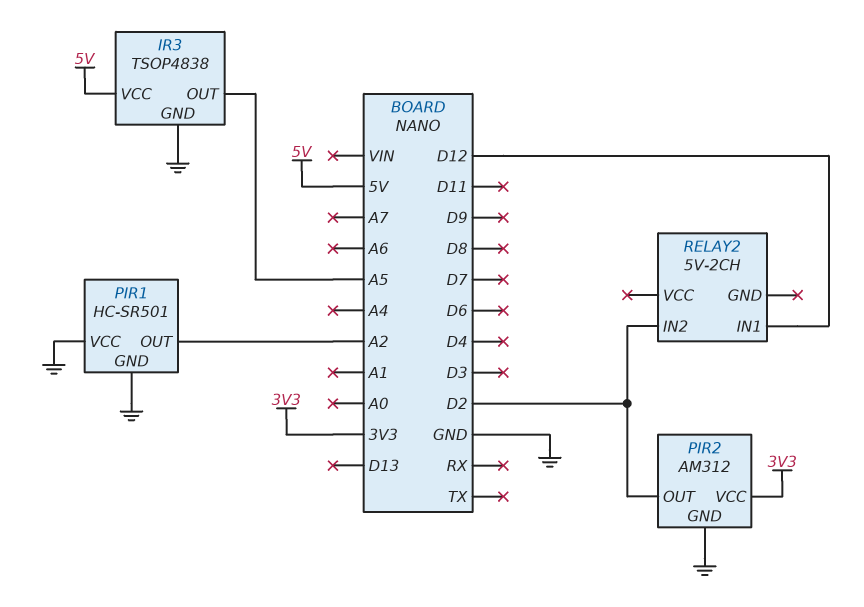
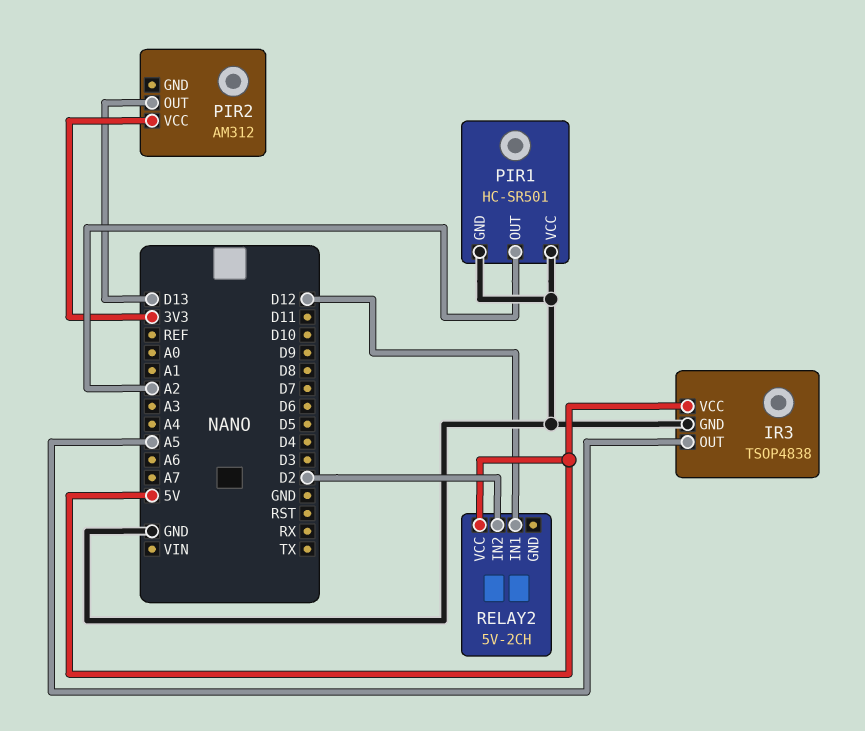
PIR2 pin GND: GND -> none
PIR2 pin OUT: D2 -> D13
RELAY2 pin VCC: none -> 5V

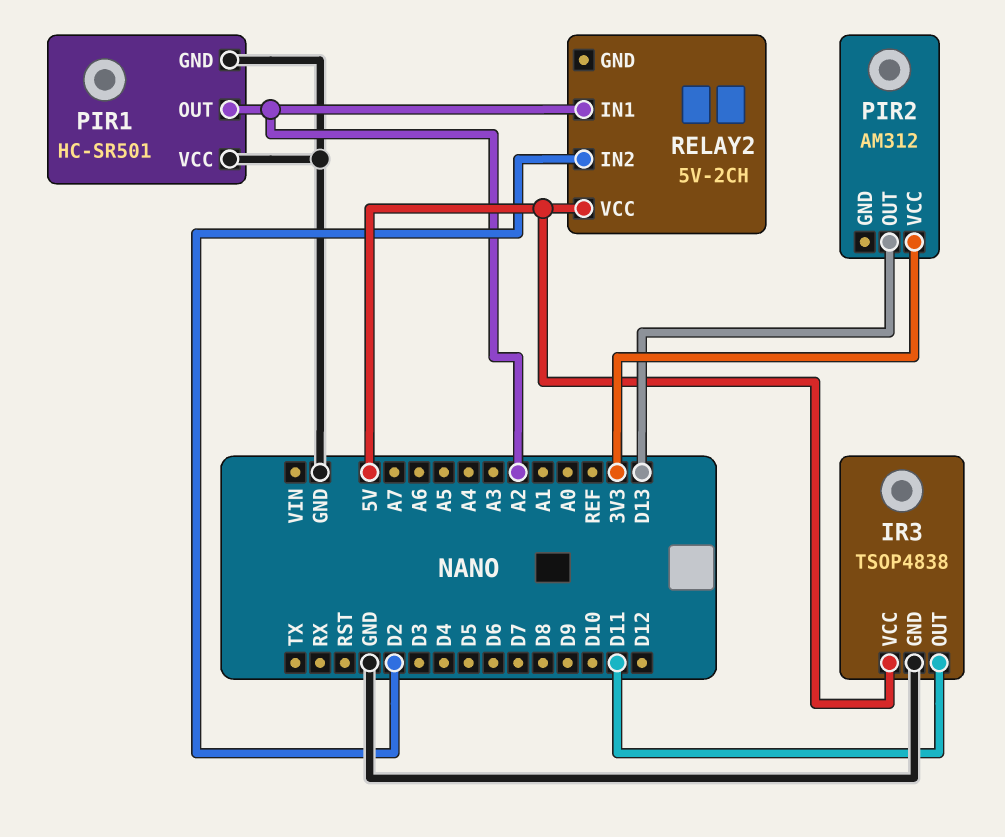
IR3 pin OUT: A5 -> D11
RELAY2 pin IN1: D12 -> A2

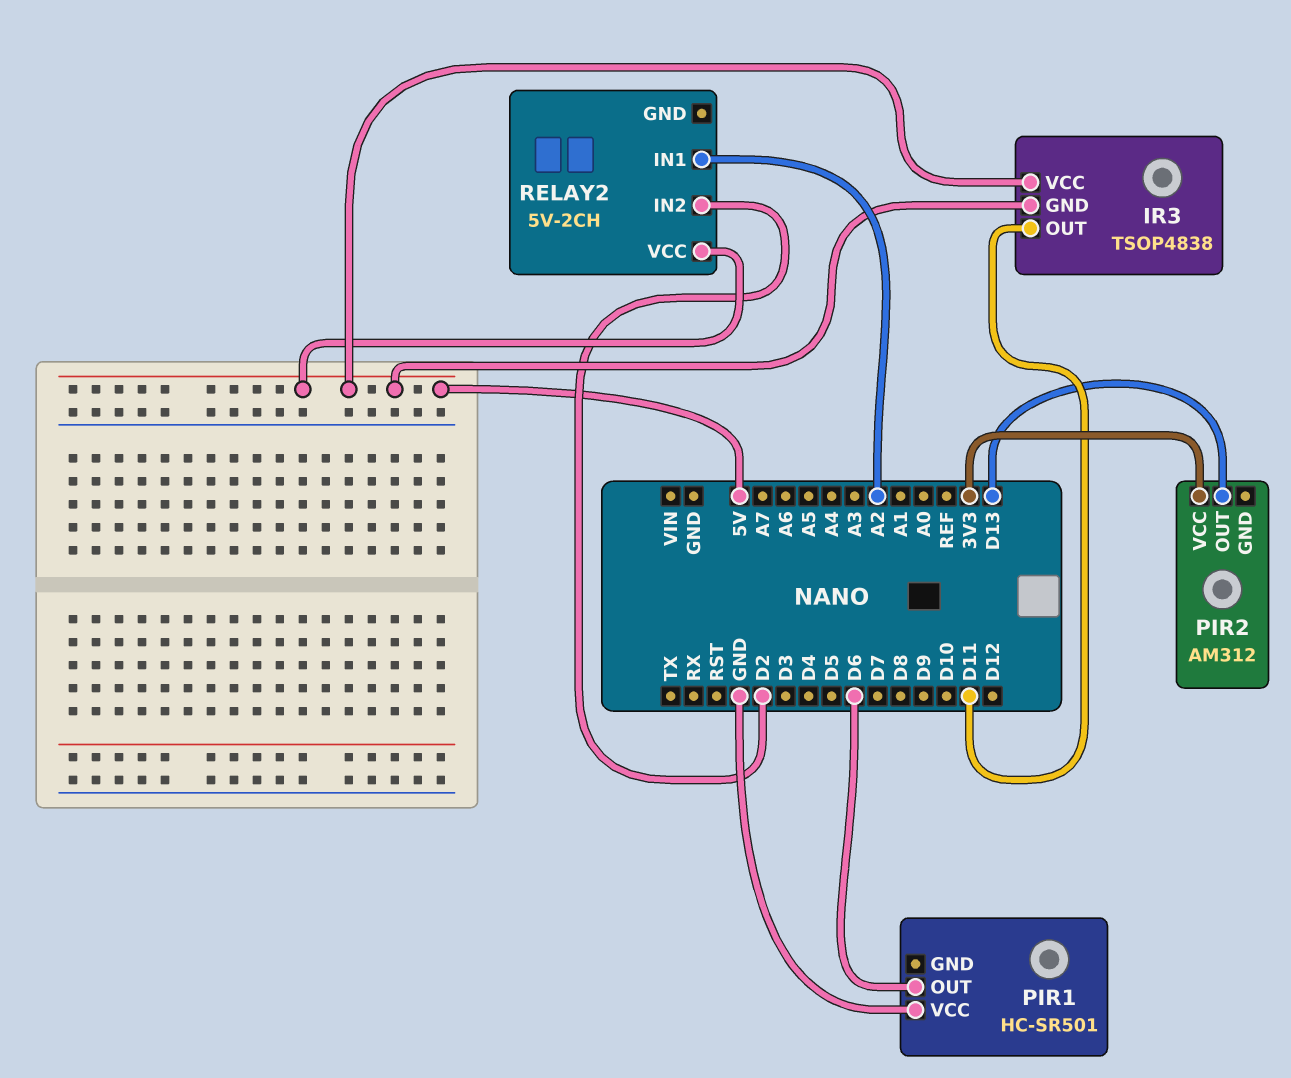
IR3 pin GND: GND -> 5V
PIR1 pin GND: GND -> none
PIR1 pin OUT: A2 -> D6

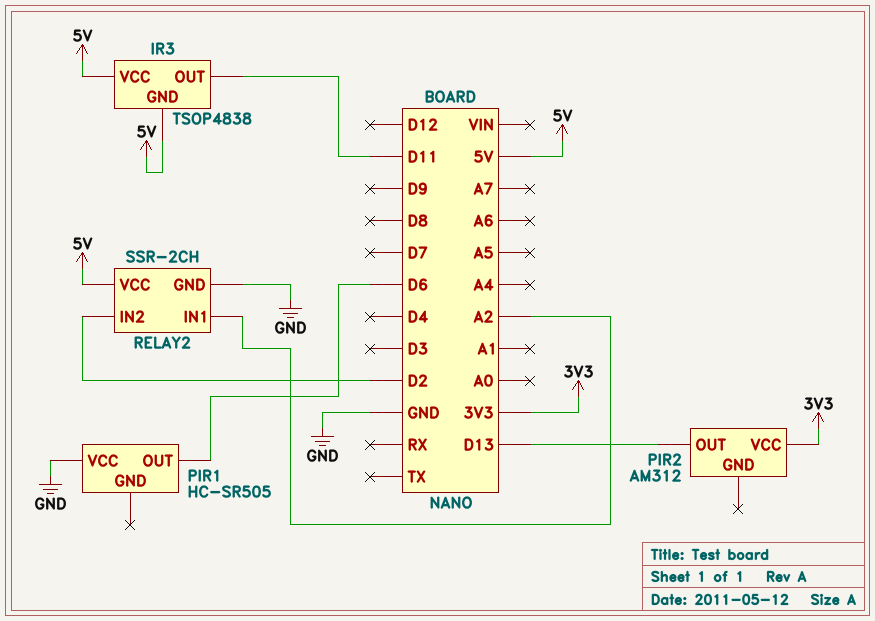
PIR1: HC-SR501 -> HC-SR505
RELAY2: 5V-2CH -> SSR-2CH
RELAY2 pin GND: none -> GND

